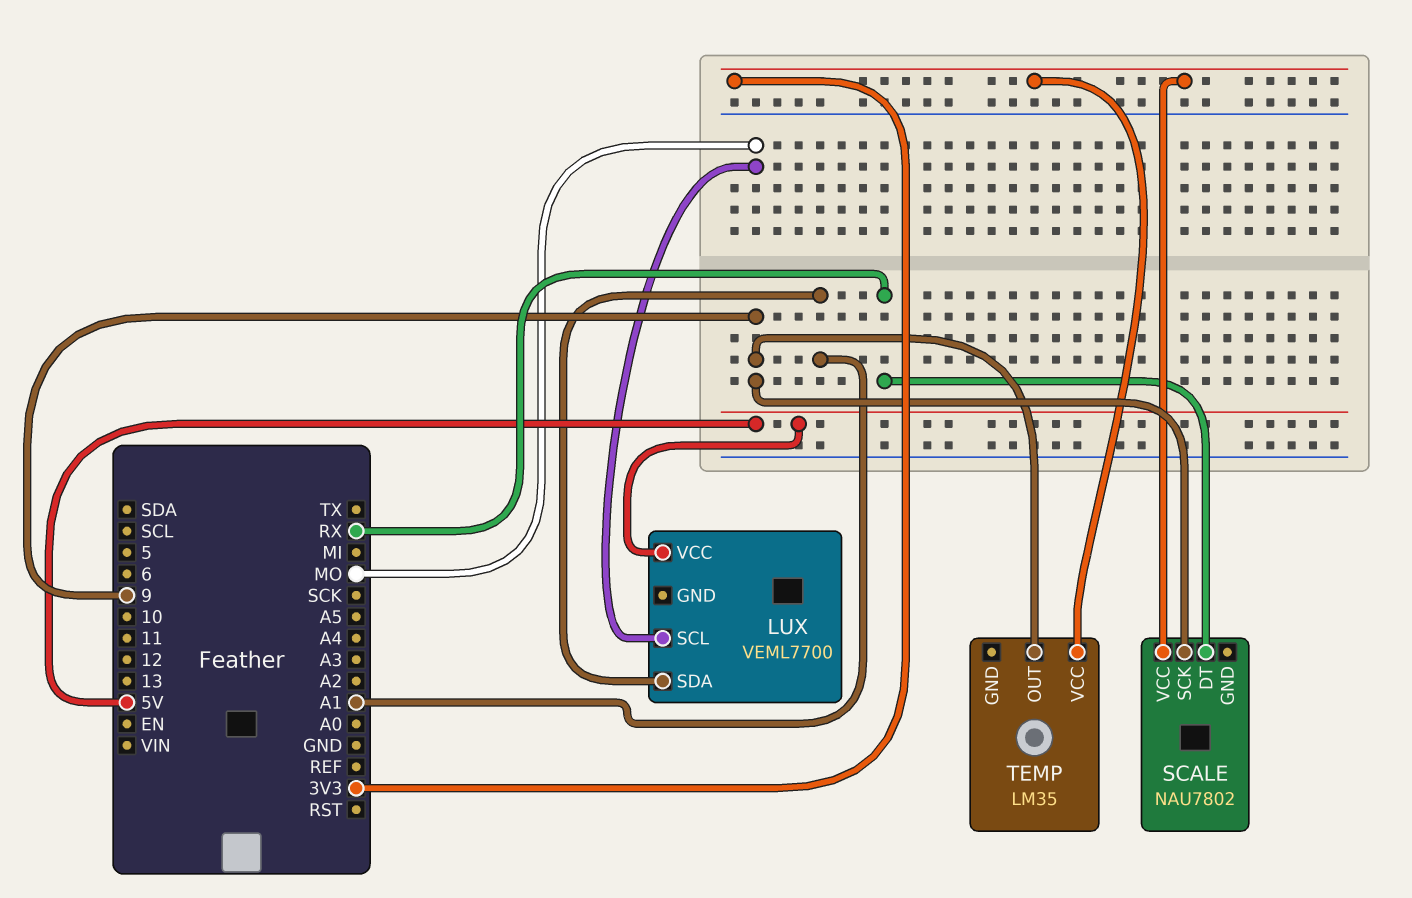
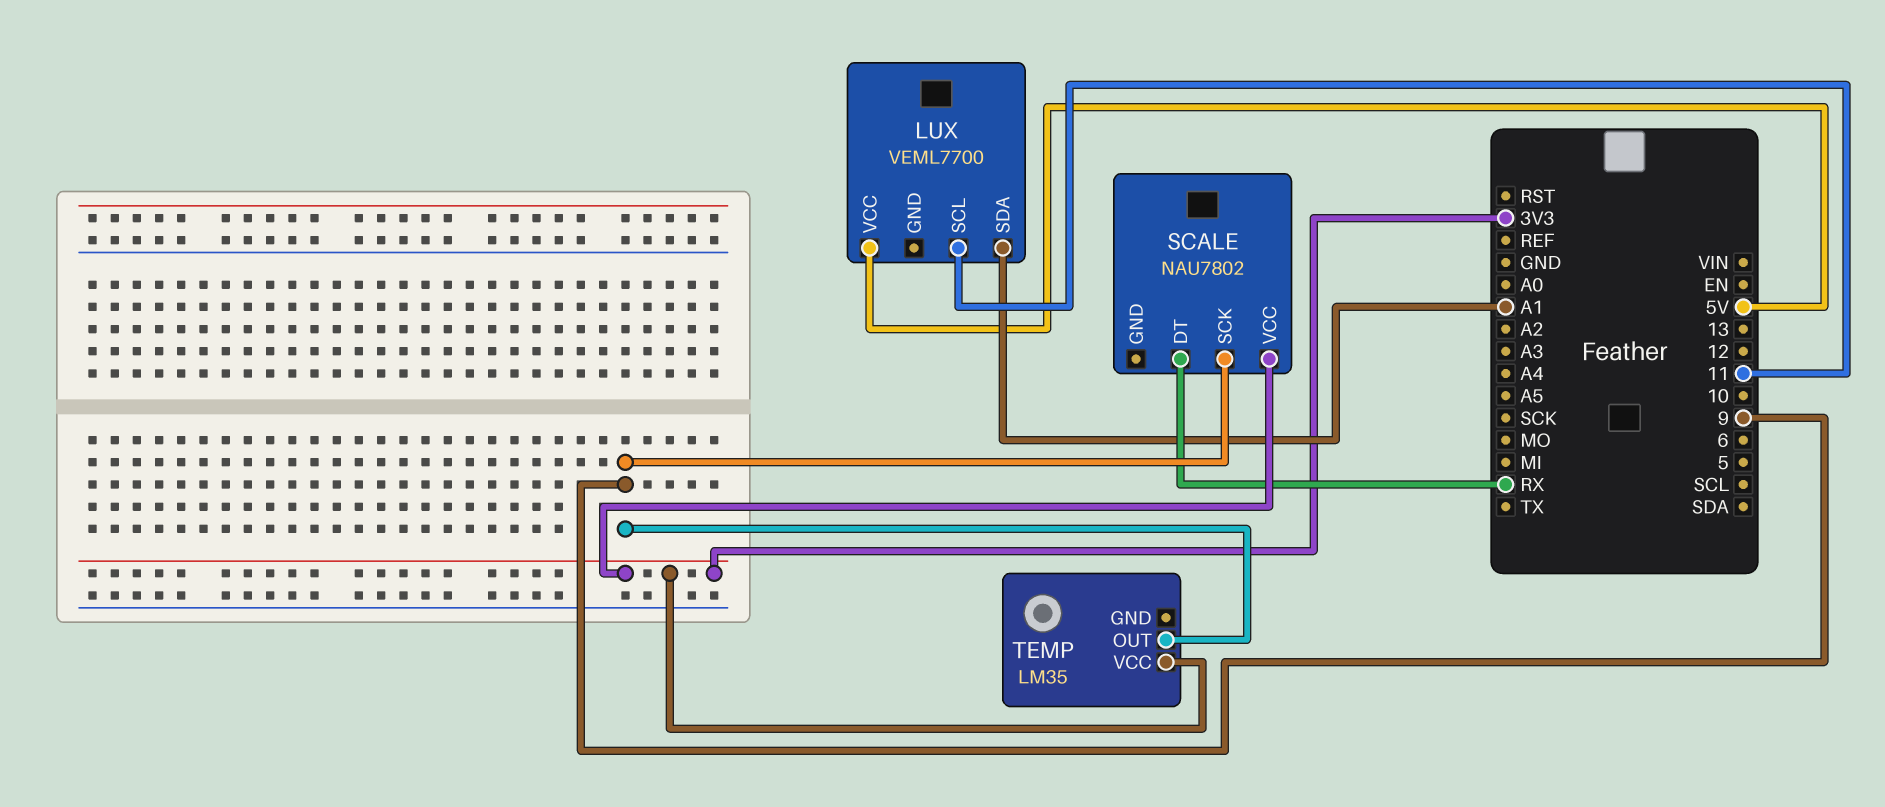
LUX pin SCL: MO -> 11

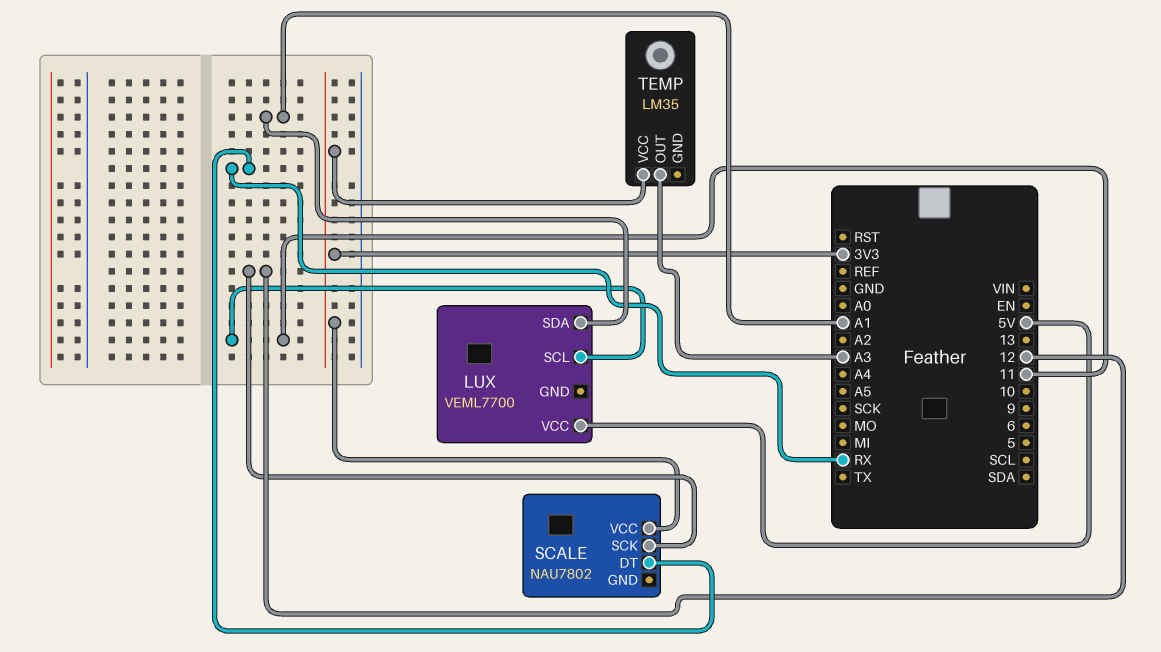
SCALE pin SCK: 9 -> 12
TEMP pin OUT: 9 -> A3

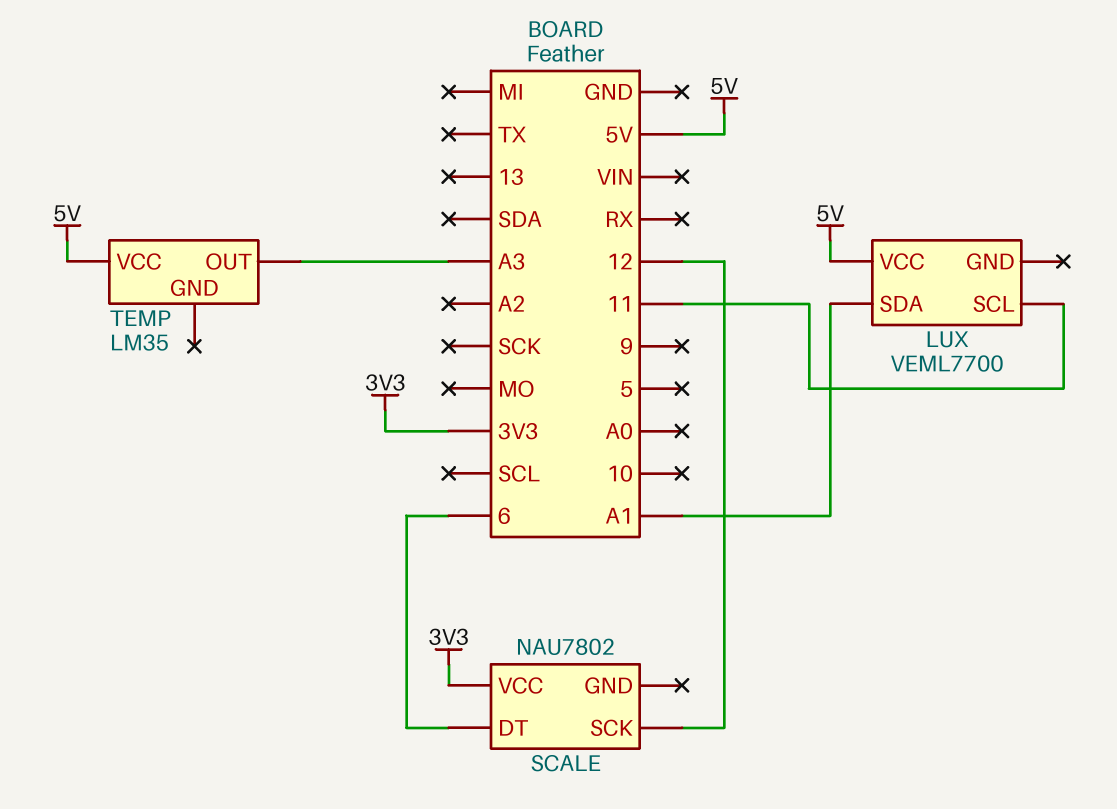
SCALE pin DT: RX -> 6
TEMP pin VCC: 3V3 -> 5V

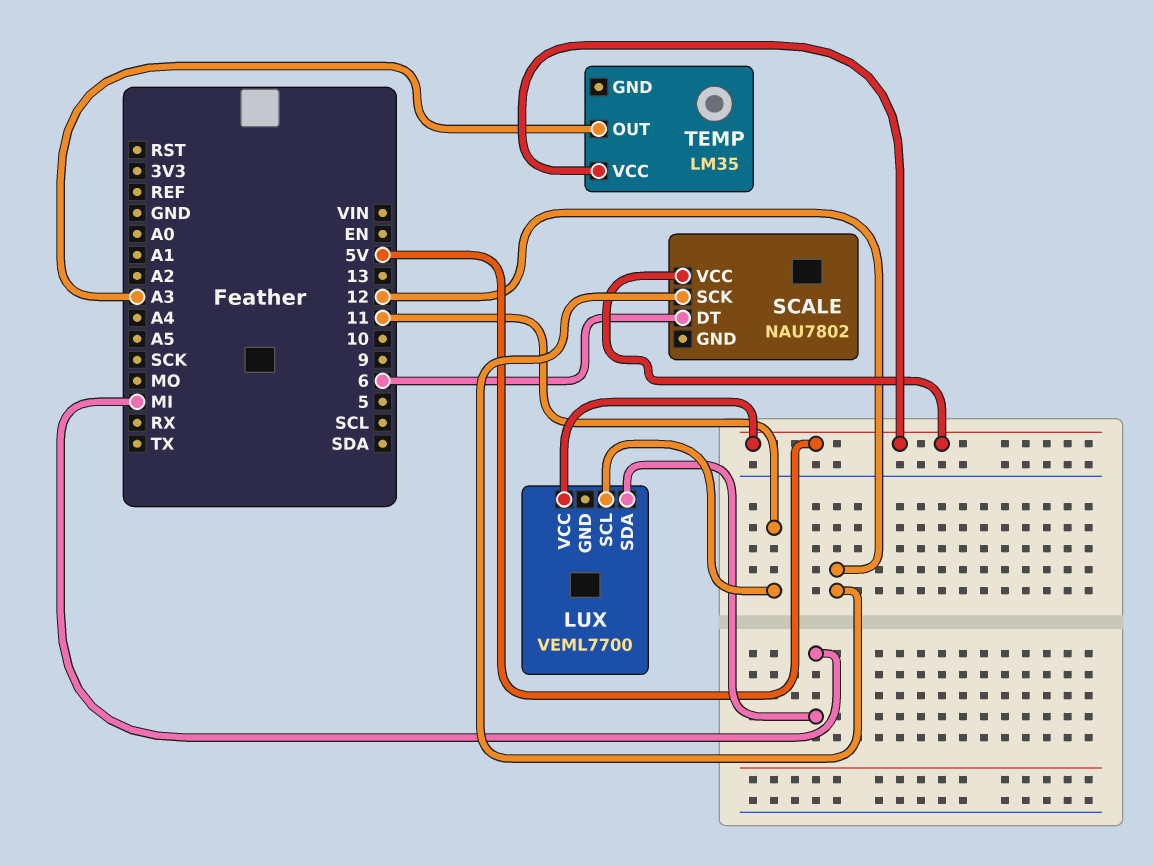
LUX pin SDA: A1 -> MI
SCALE pin VCC: 3V3 -> 5V

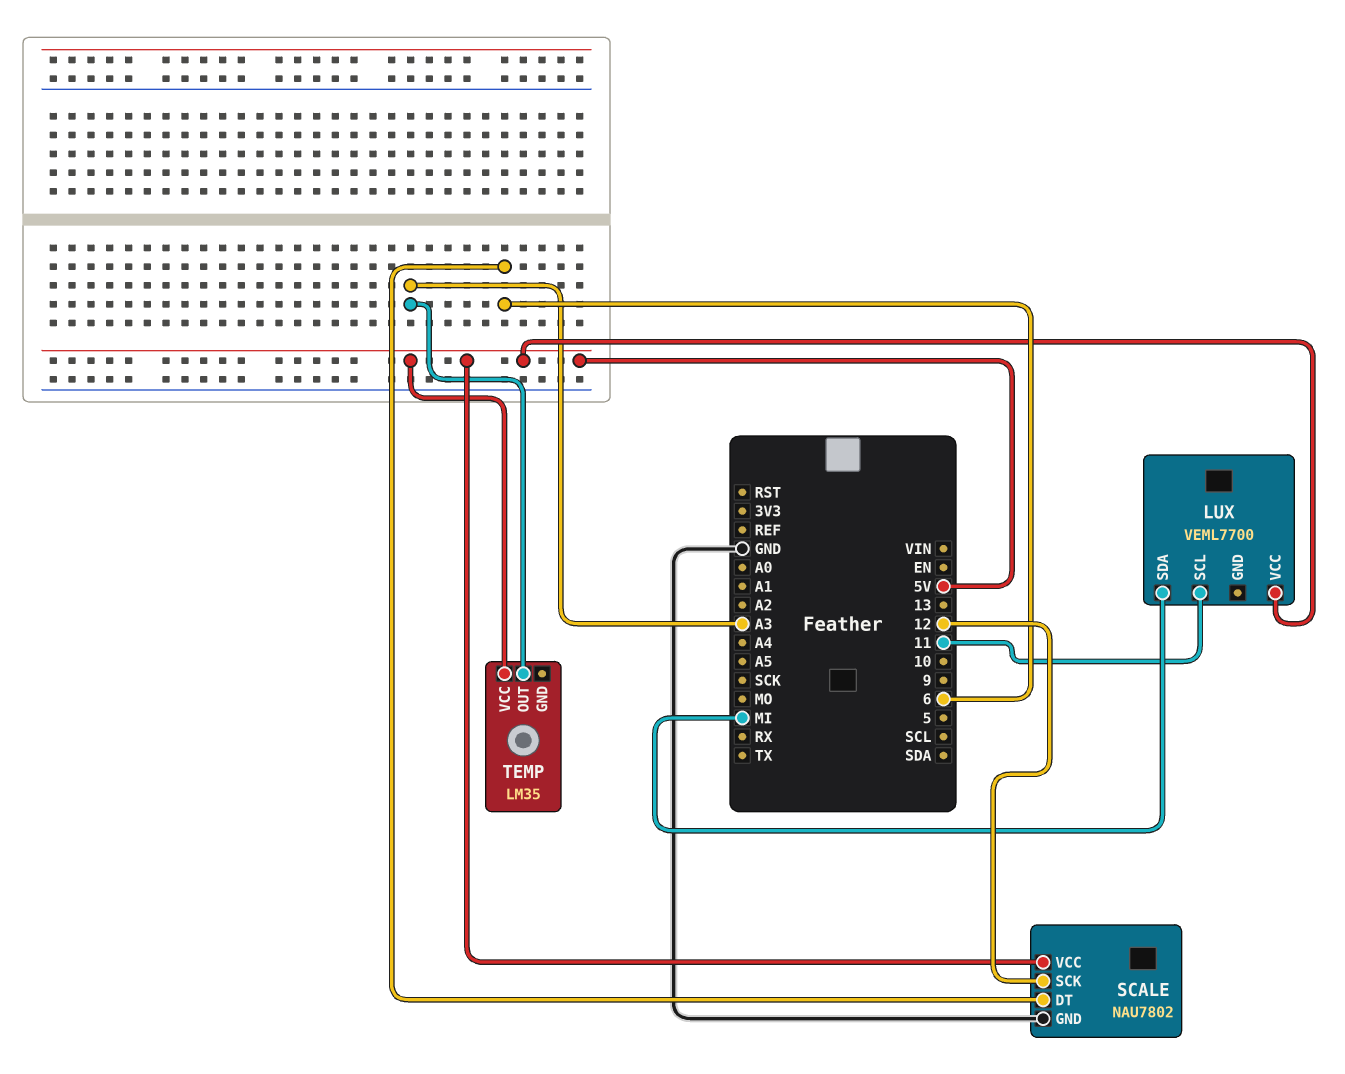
SCALE pin GND: none -> GND

